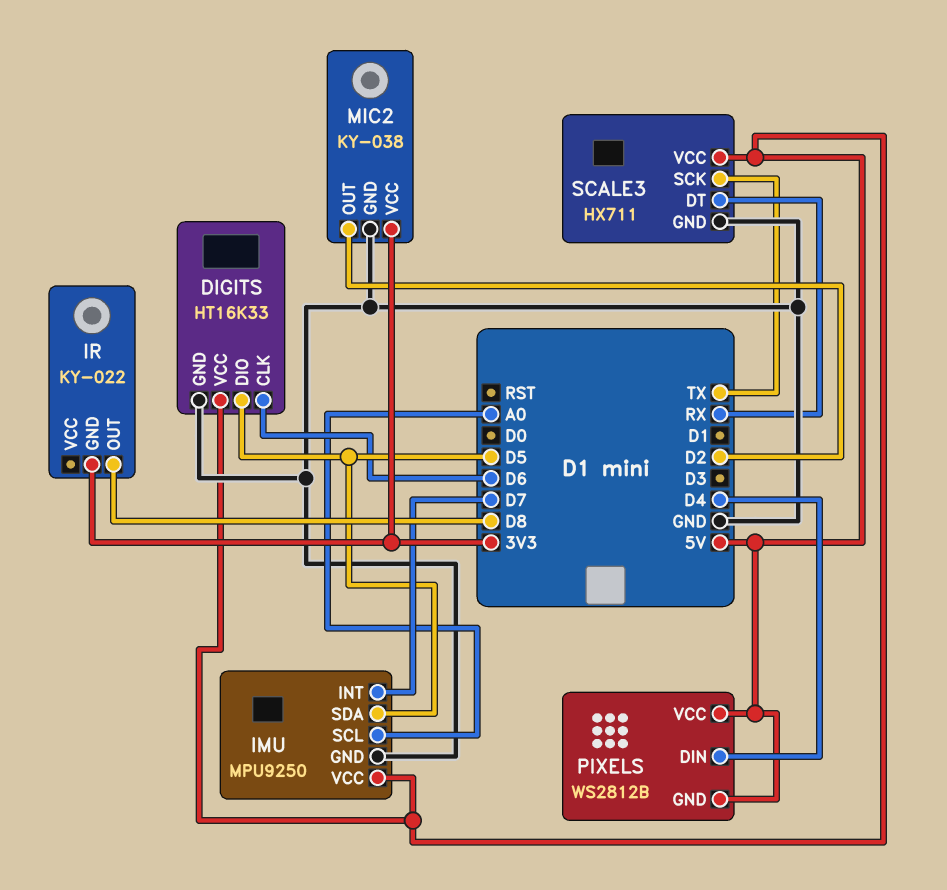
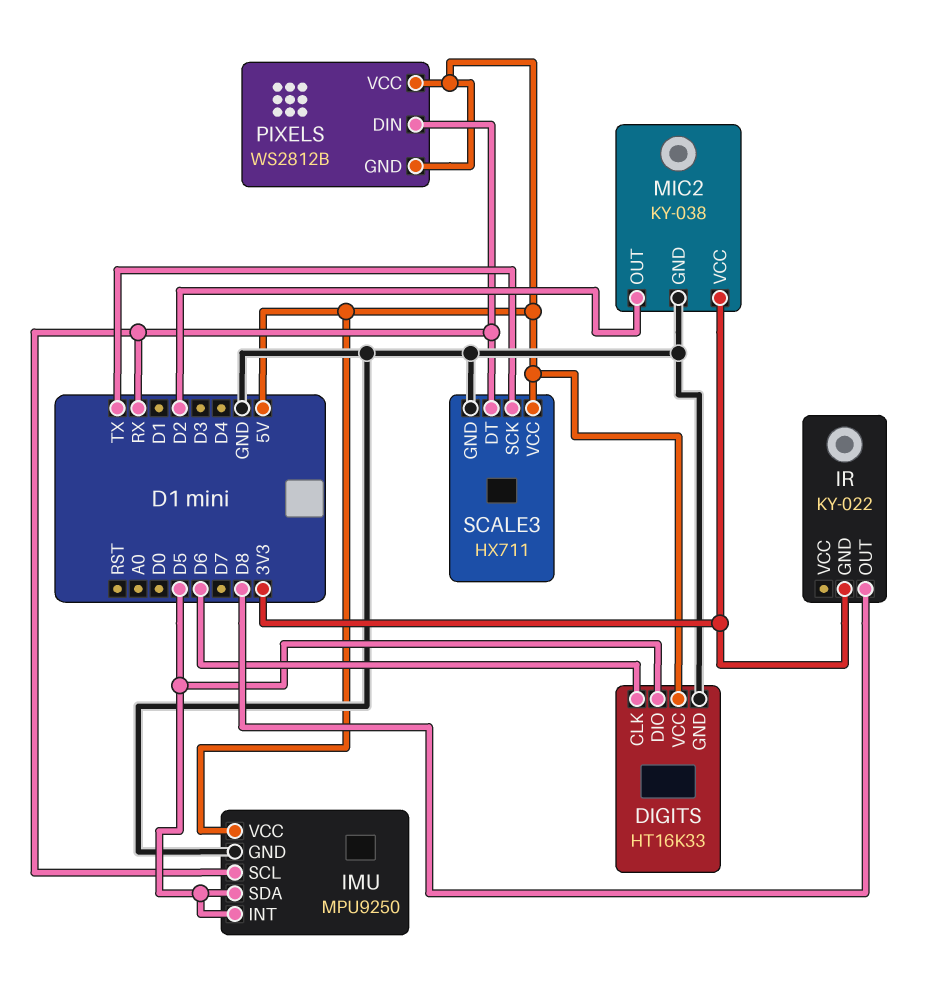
IMU pin INT: D7 -> D5
IMU pin SCL: A0 -> RX
PIXELS pin DIN: D4 -> RX

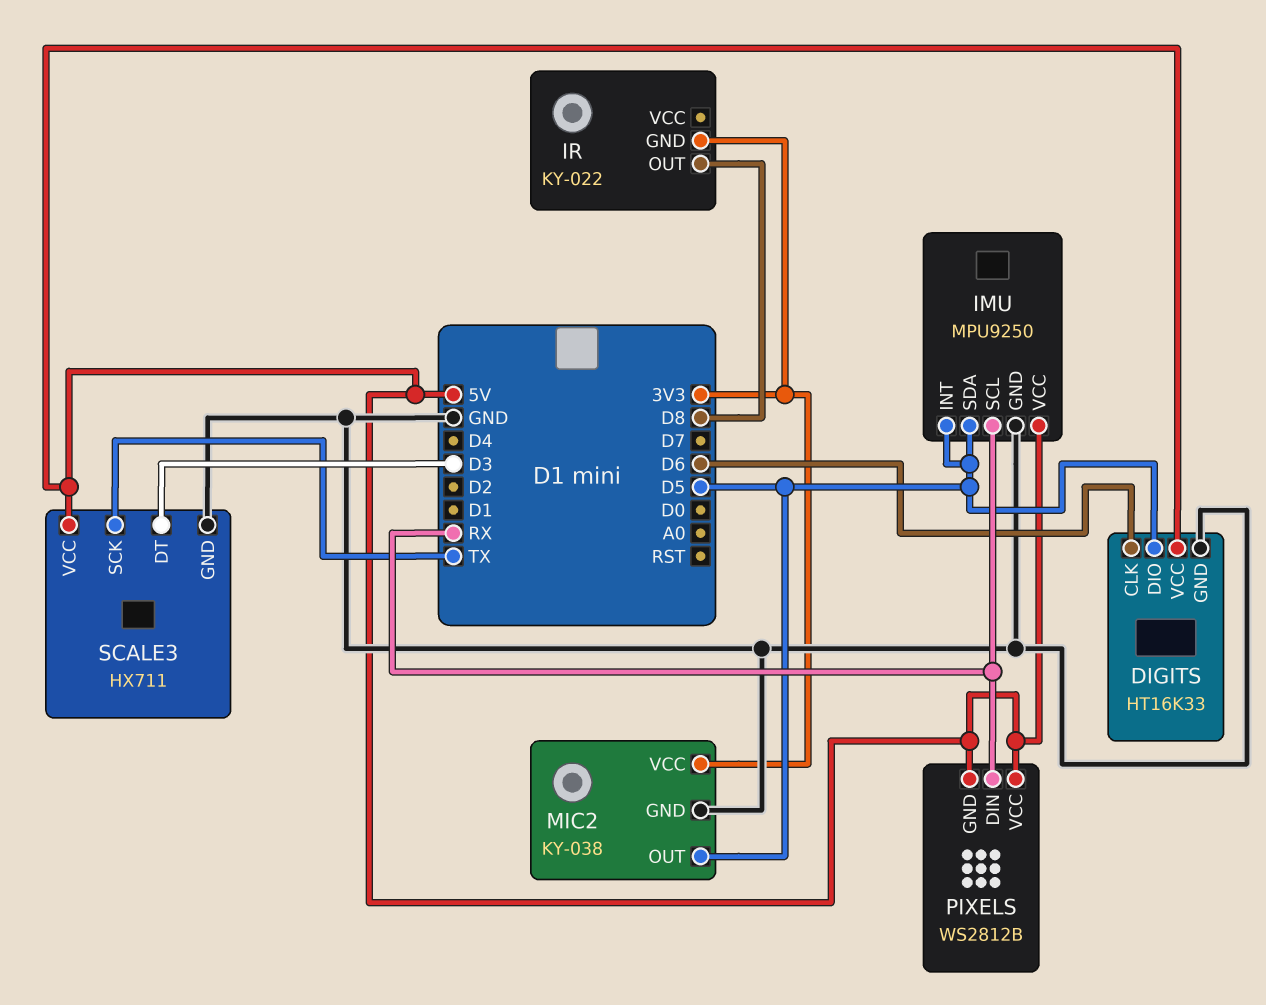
MIC2 pin OUT: D2 -> D5
SCALE3 pin DT: RX -> D3

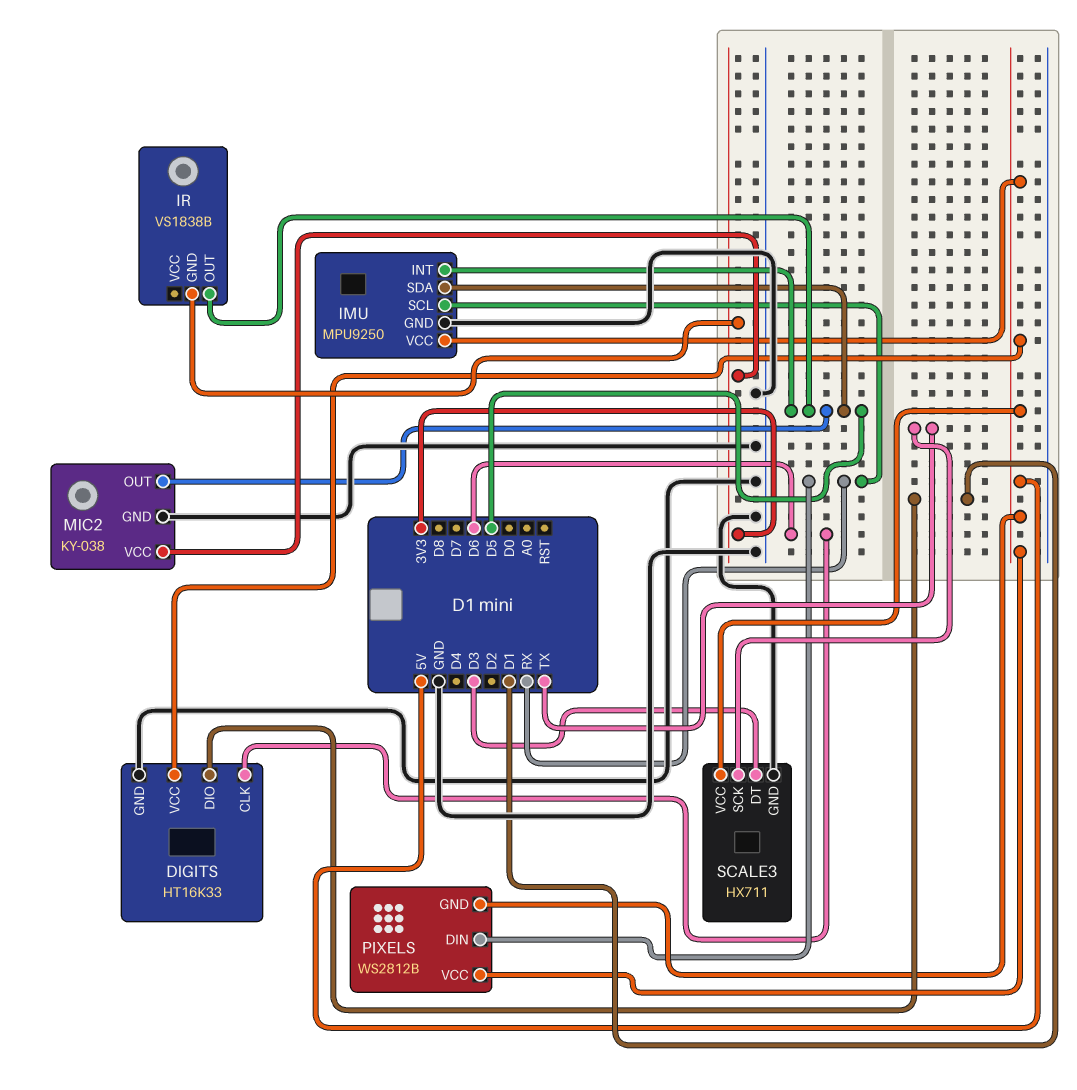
DIGITS pin DIO: D5 -> D1
IR: KY-022 -> VS1838B
IR pin OUT: D8 -> D5

